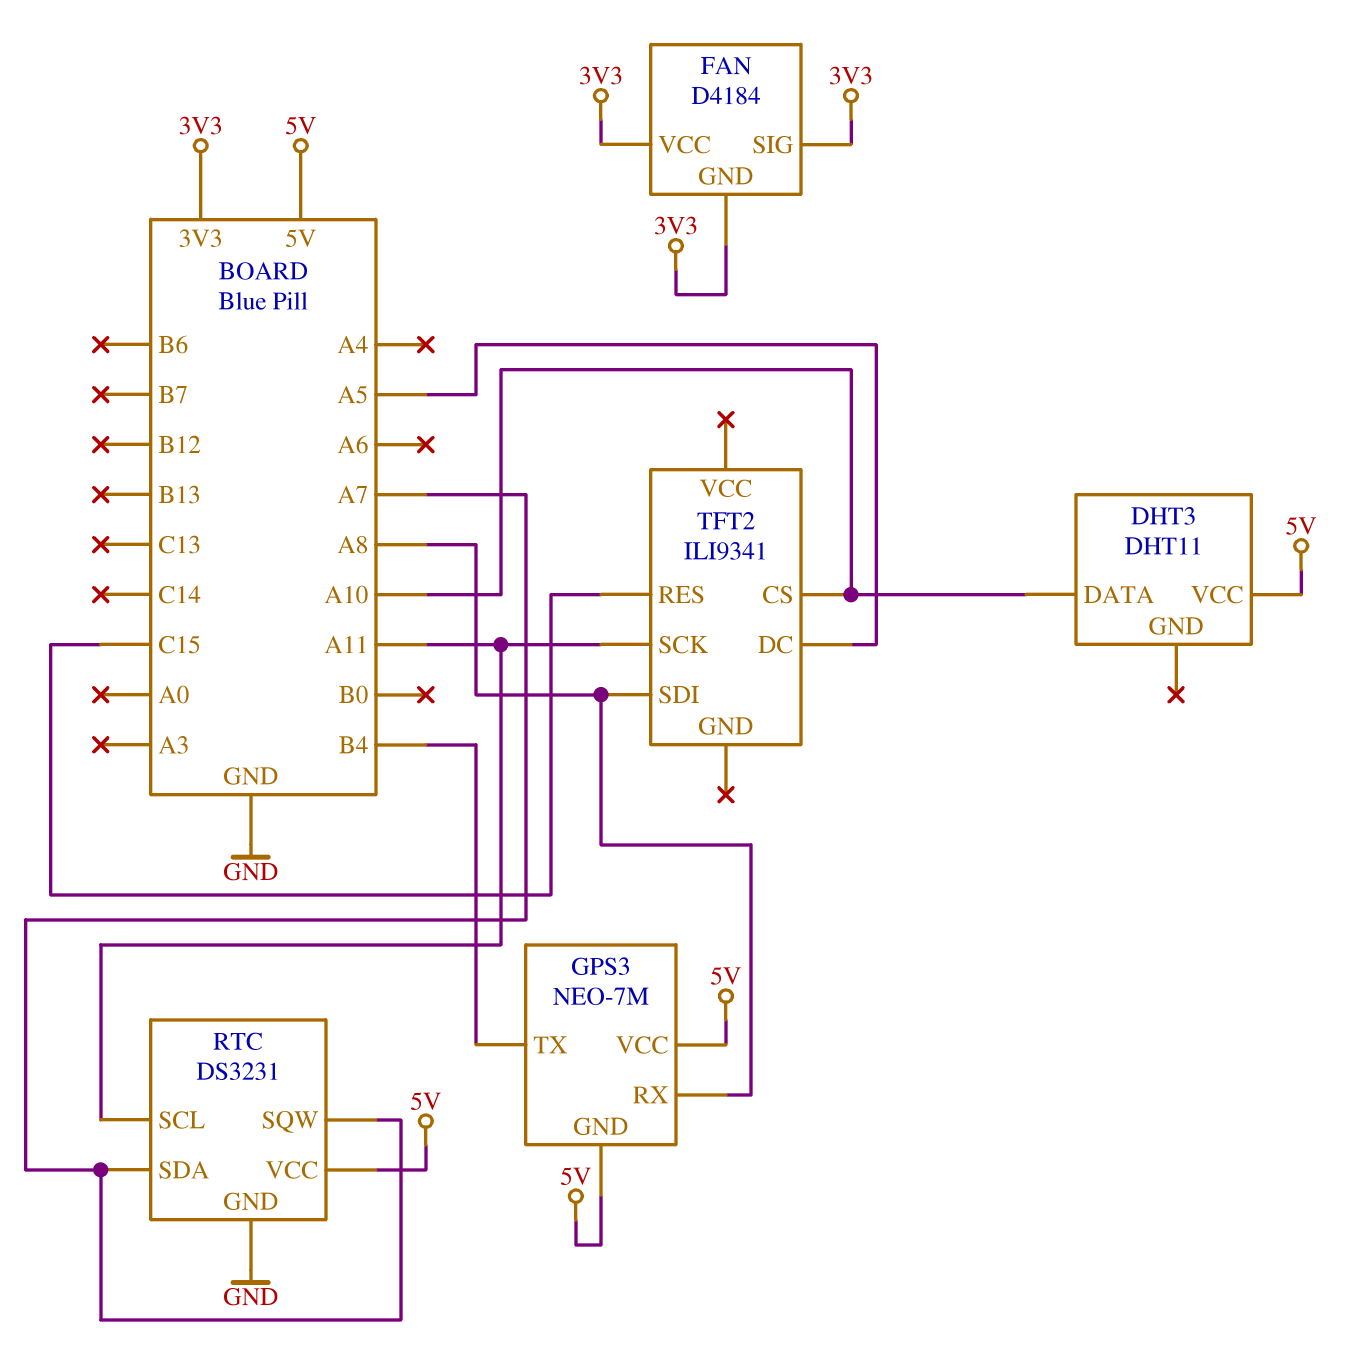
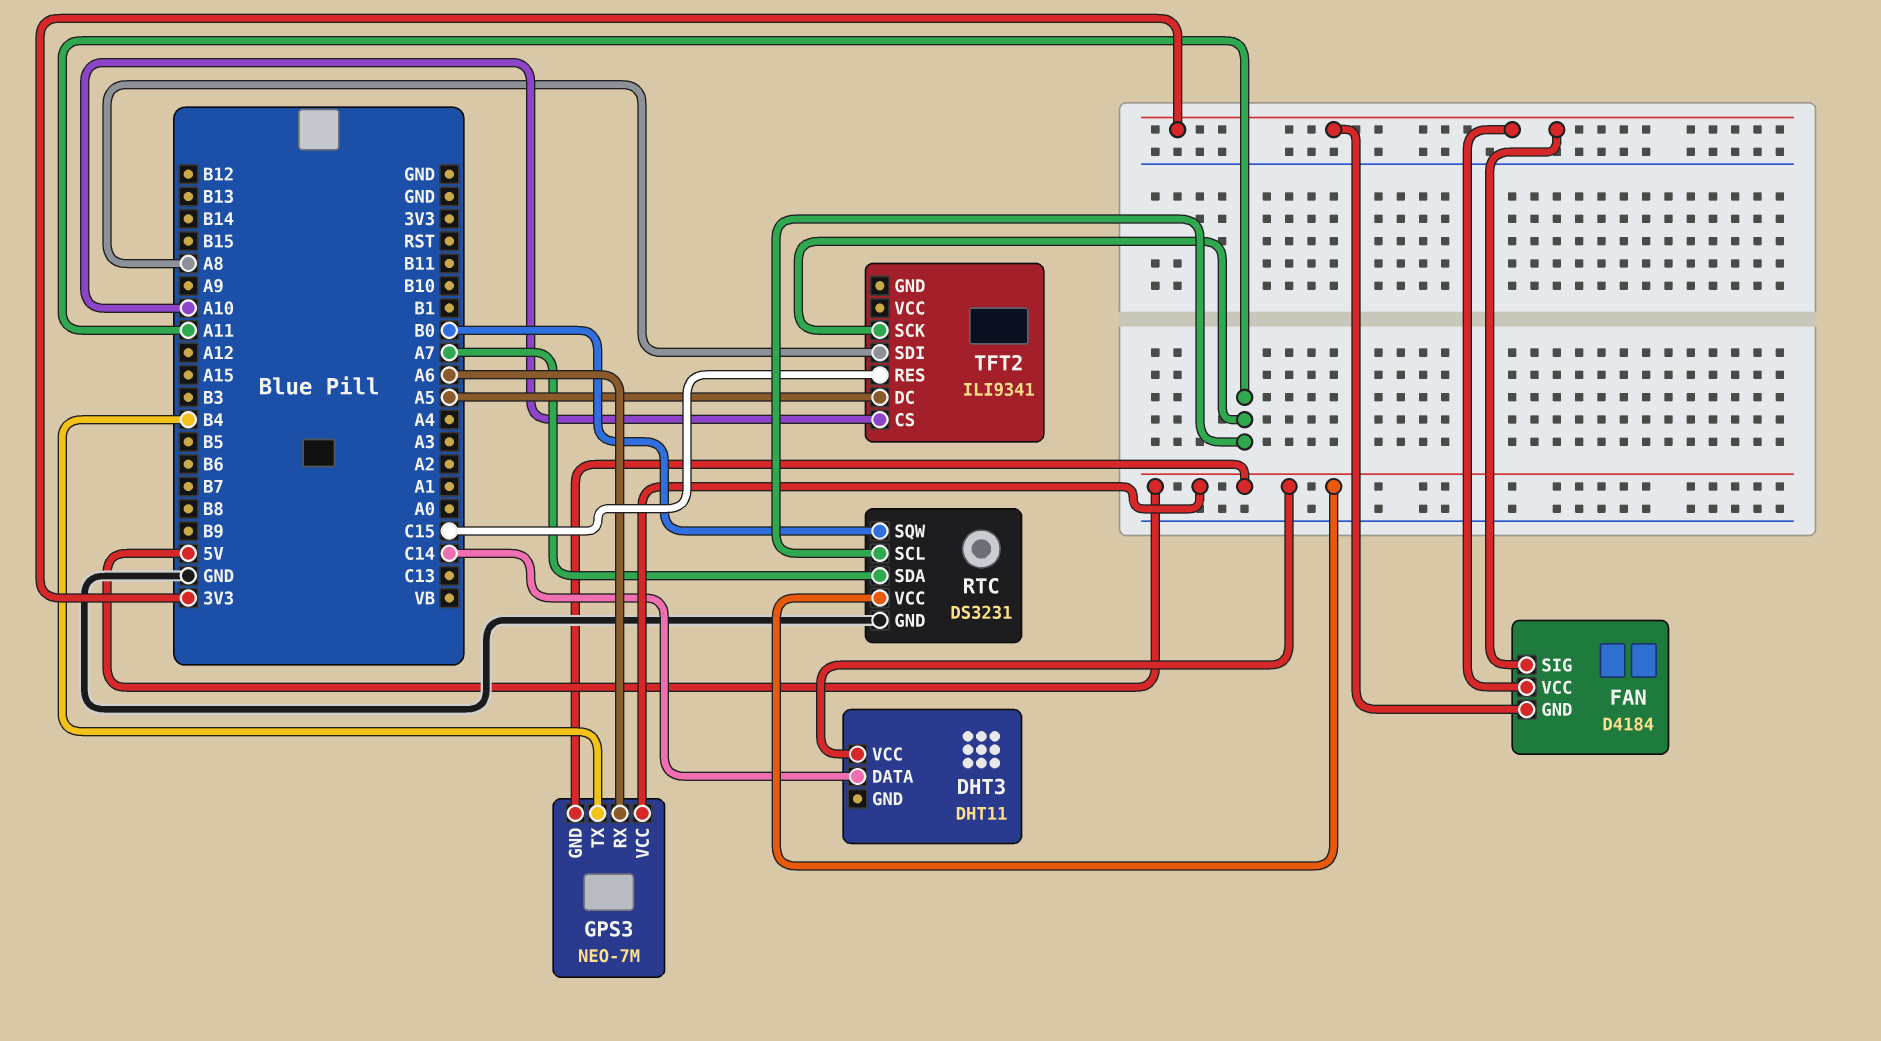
DHT3 pin DATA: A10 -> C14
GPS3 pin RX: A8 -> A6
RTC pin SQW: A7 -> B0

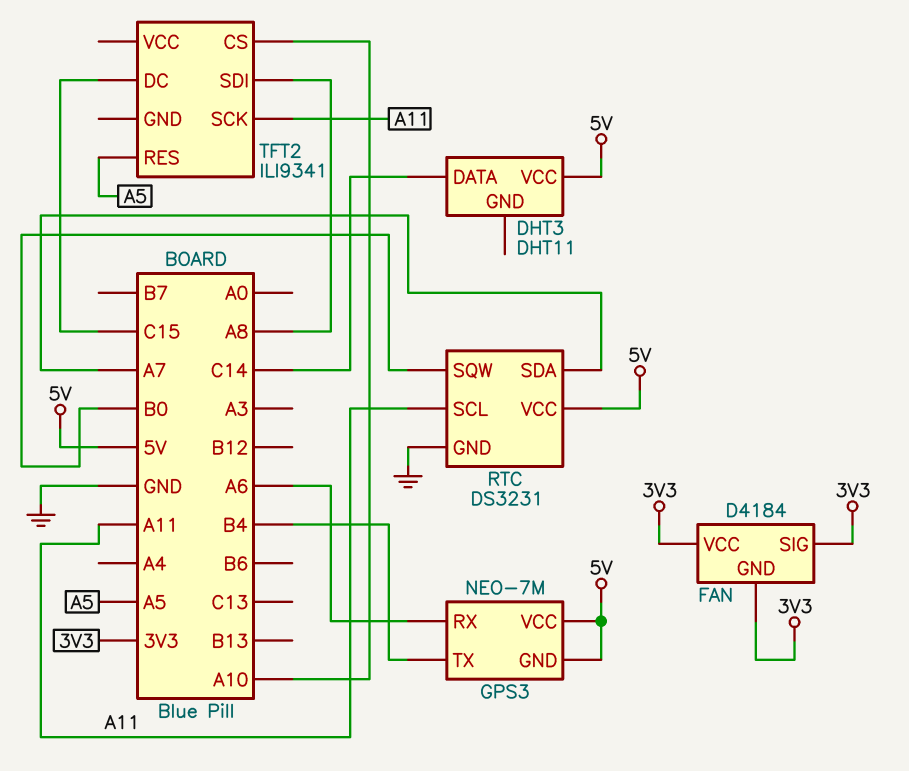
TFT2 pin DC: A5 -> C15
TFT2 pin RES: C15 -> A5

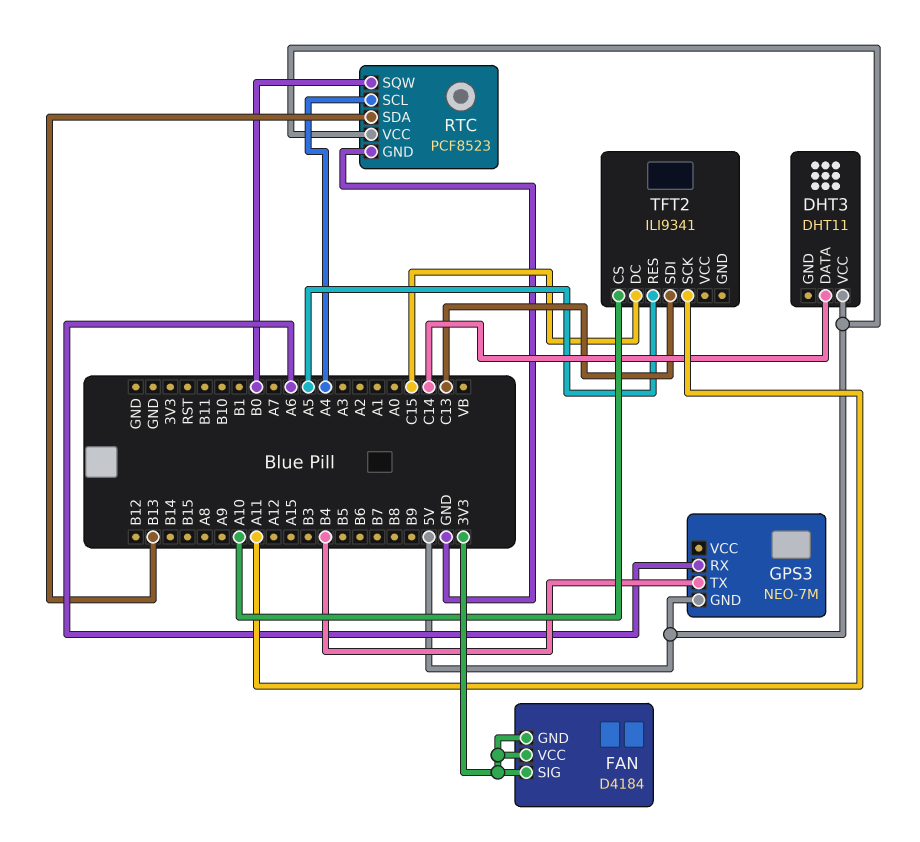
GPS3 pin VCC: 5V -> none
RTC: DS3231 -> PCF8523
RTC pin SCL: A11 -> A4
RTC pin SDA: A7 -> B13
TFT2 pin SDI: A8 -> C13

